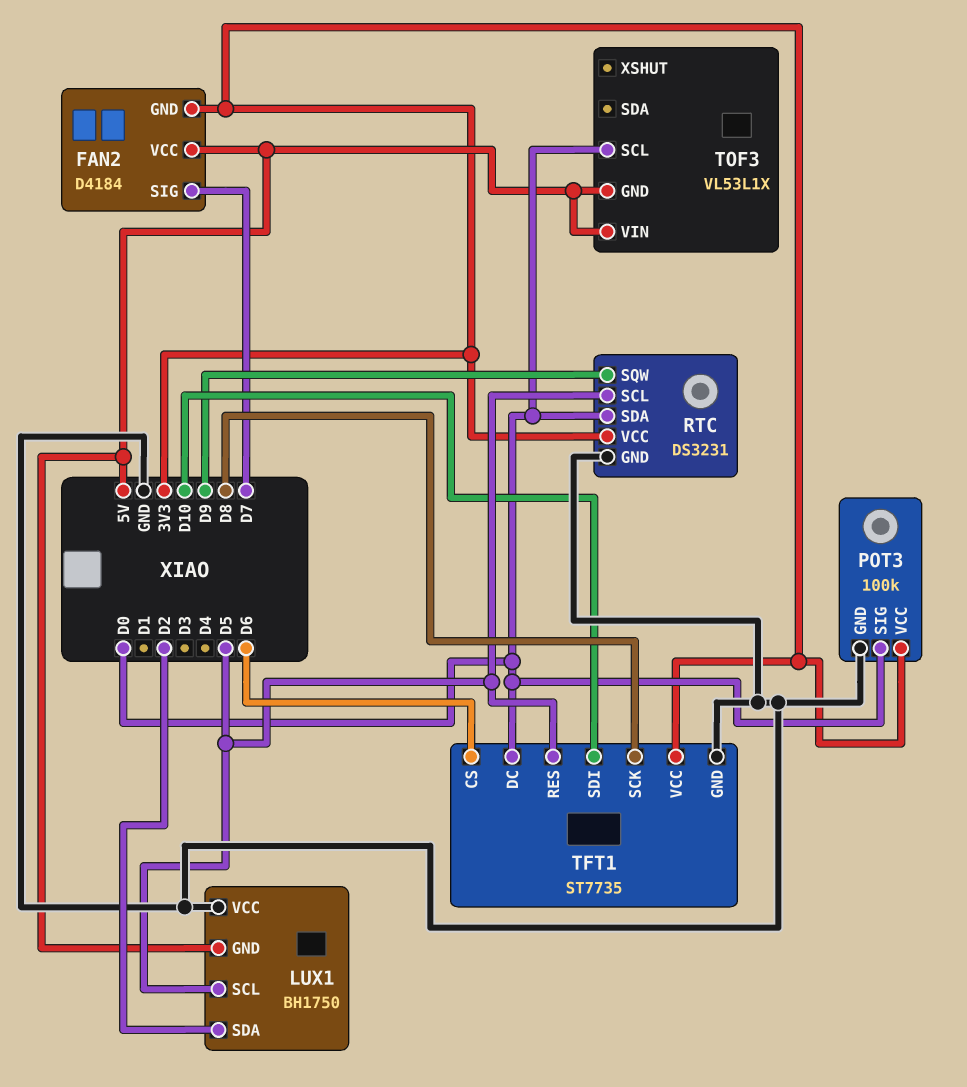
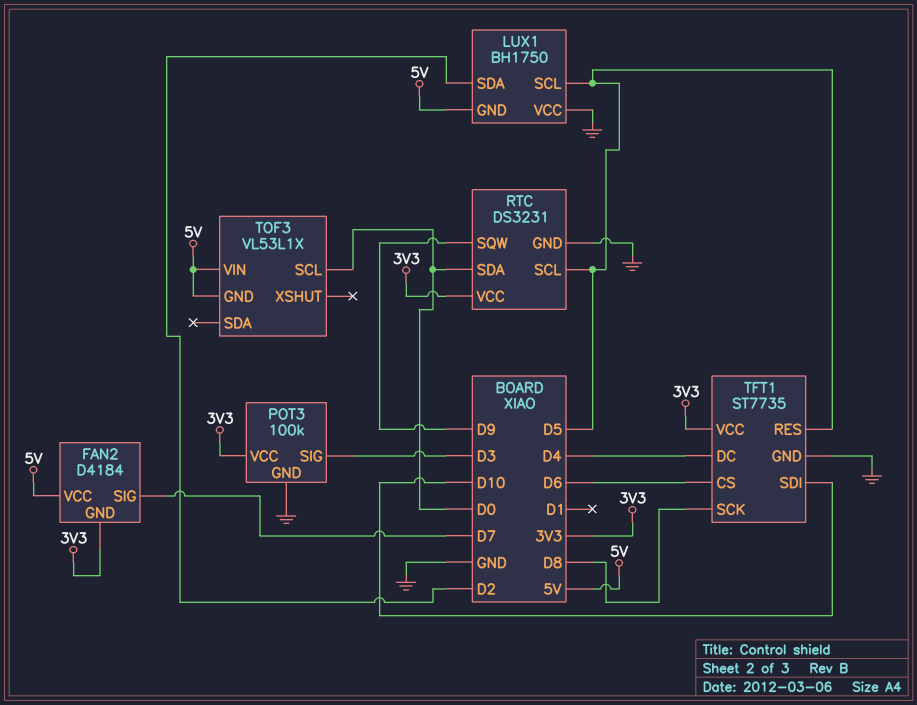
POT3 pin SIG: D0 -> D3
TFT1 pin DC: D0 -> D4

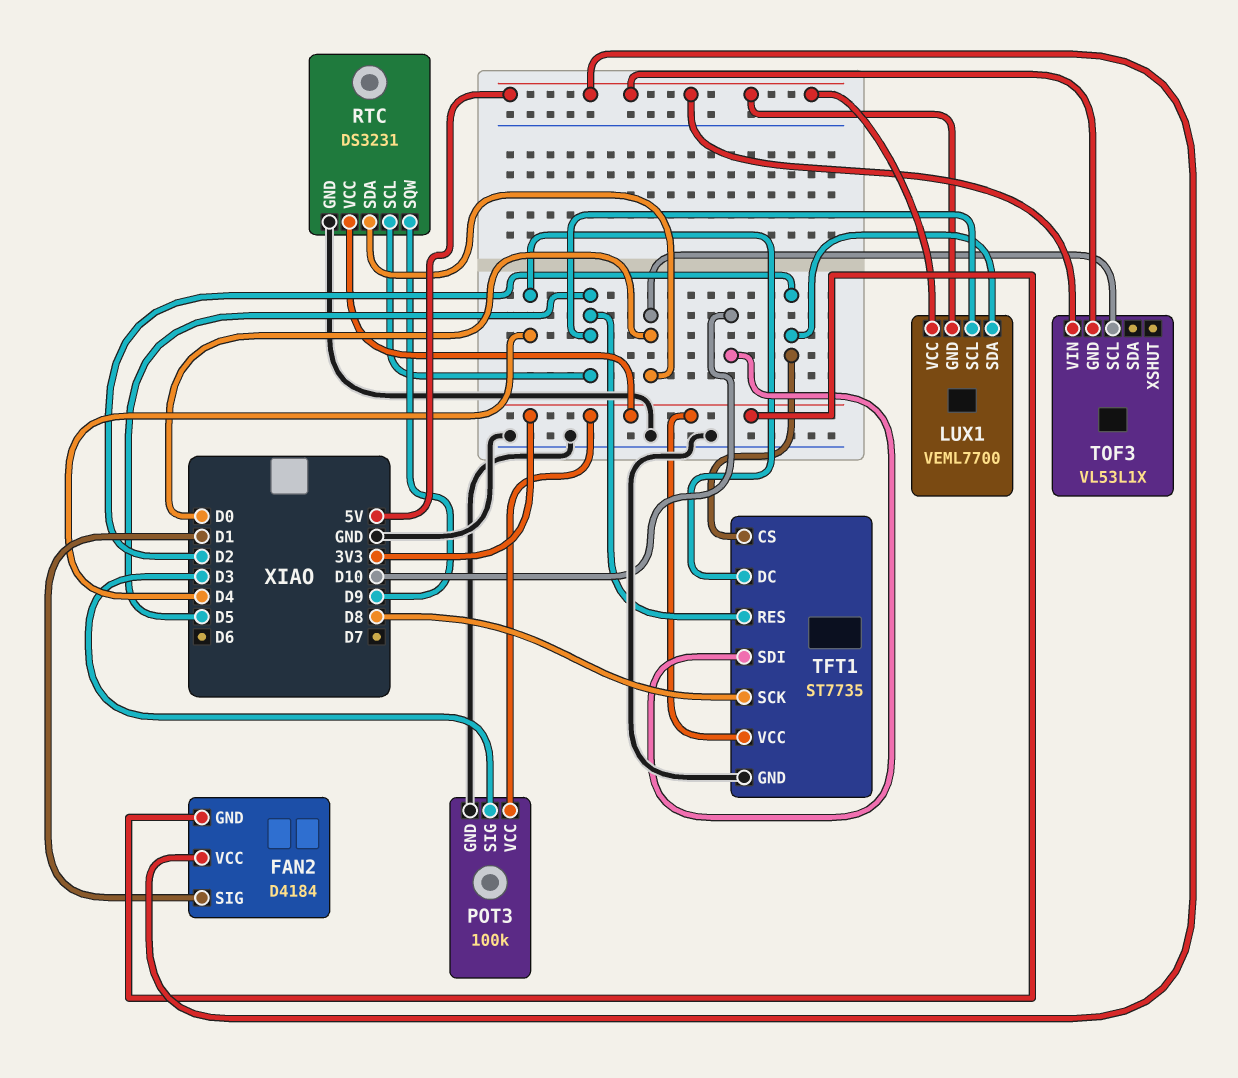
FAN2 pin SIG: D7 -> D1
LUX1: BH1750 -> VEML7700
LUX1 pin VCC: GND -> 5V
TFT1 pin CS: D6 -> D2

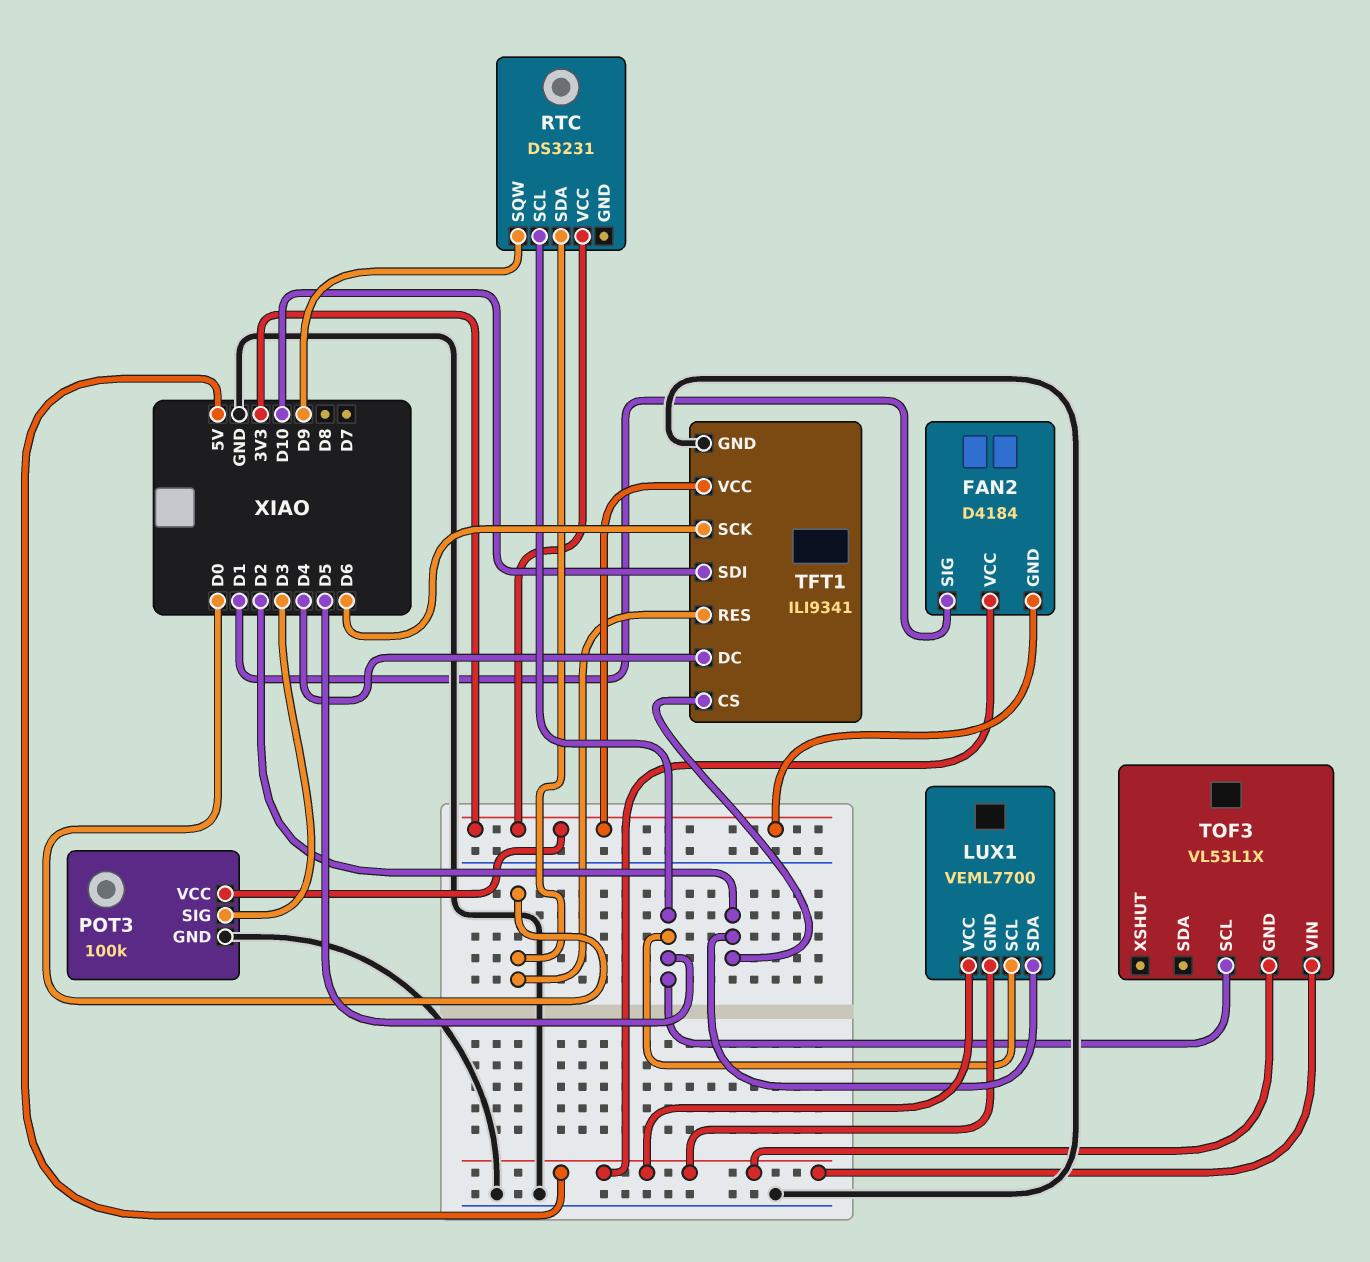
RTC pin GND: GND -> none
TFT1: ST7735 -> ILI9341
TFT1 pin RES: D5 -> D0
TFT1 pin SCK: D8 -> D6
TOF3 pin SCL: D0 -> D5

